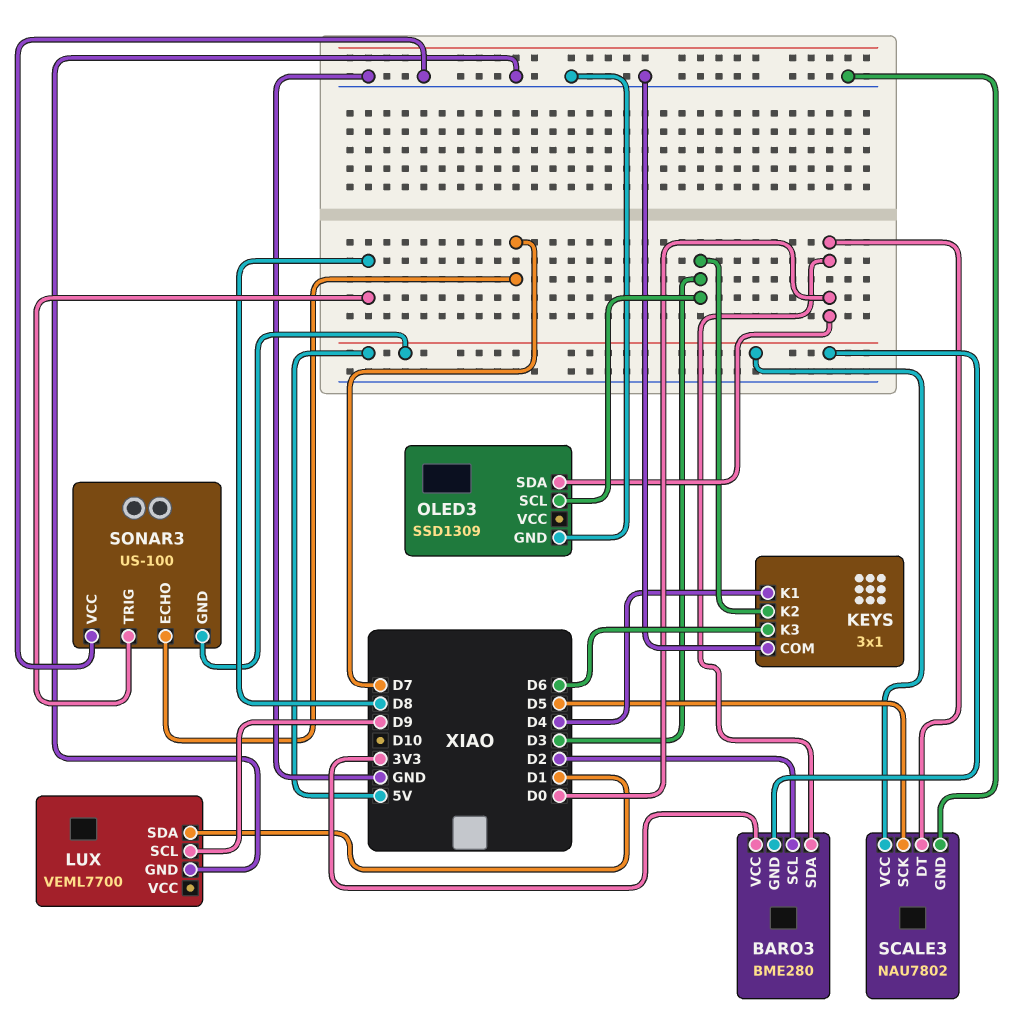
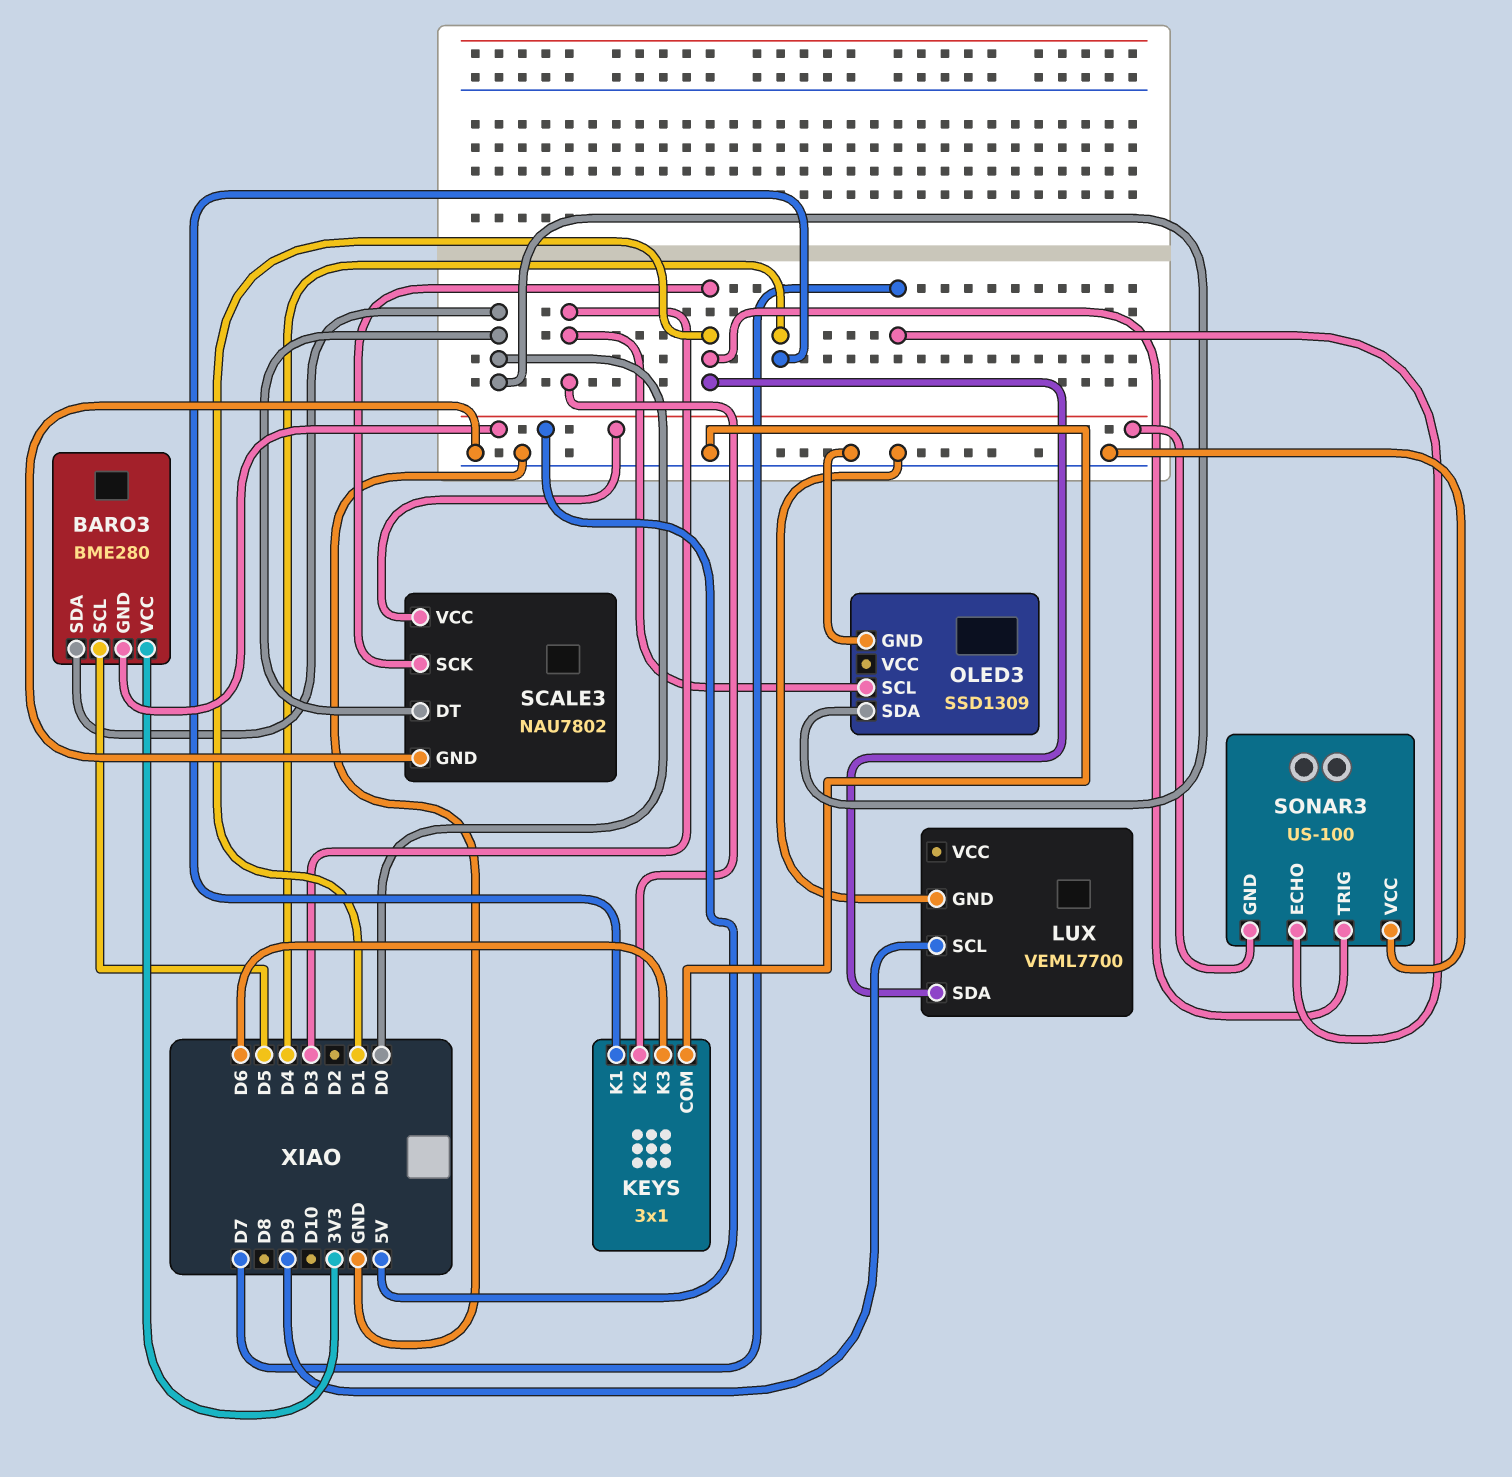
BARO3 pin SCL: D2 -> D5
SCALE3 pin SCK: D5 -> D1
SONAR3 pin TRIG: D8 -> D1

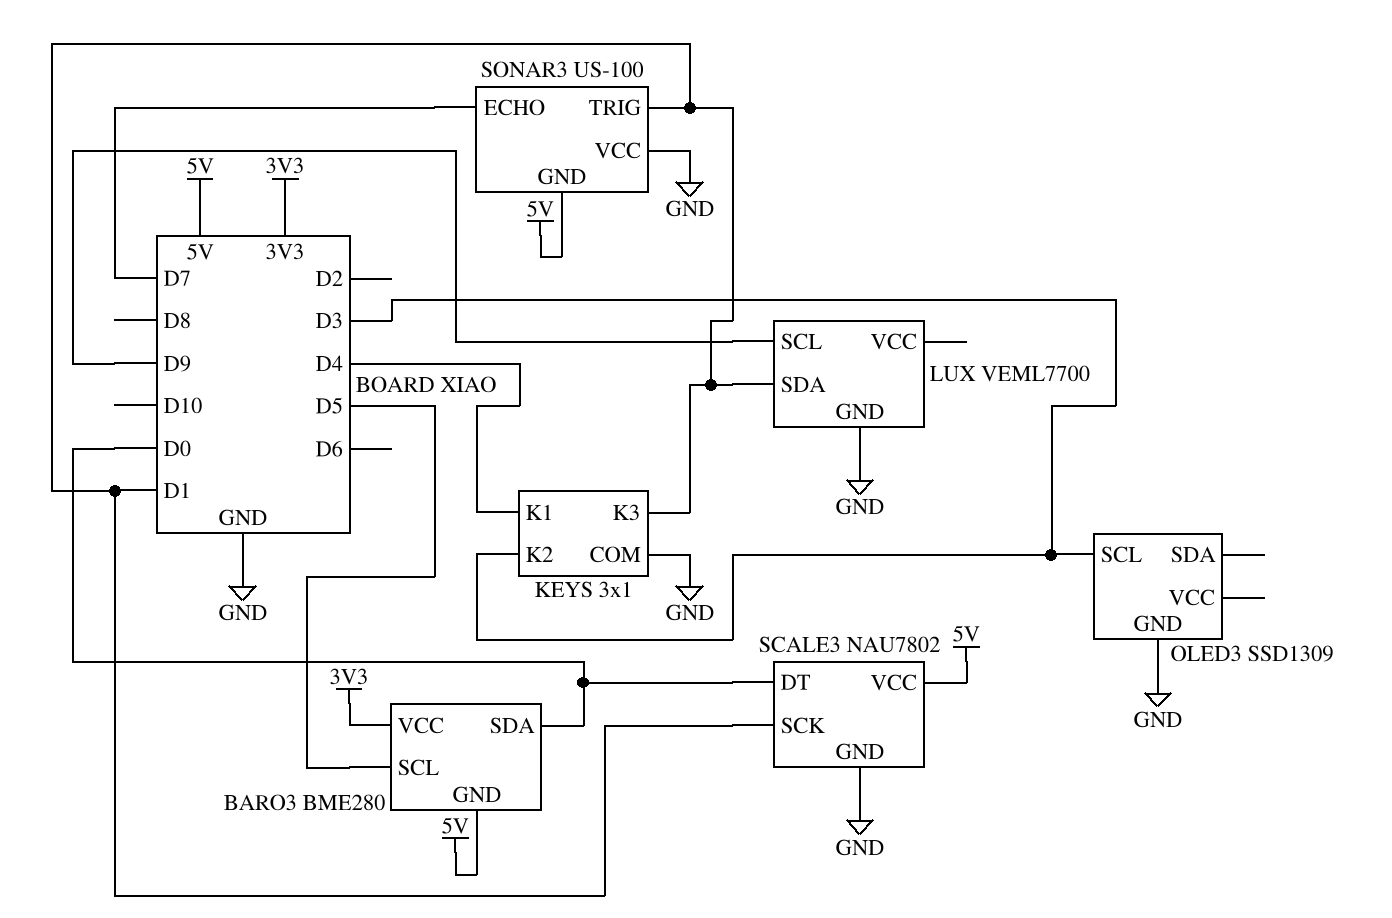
KEYS pin K3: D6 -> D1
OLED3 pin SDA: D0 -> none

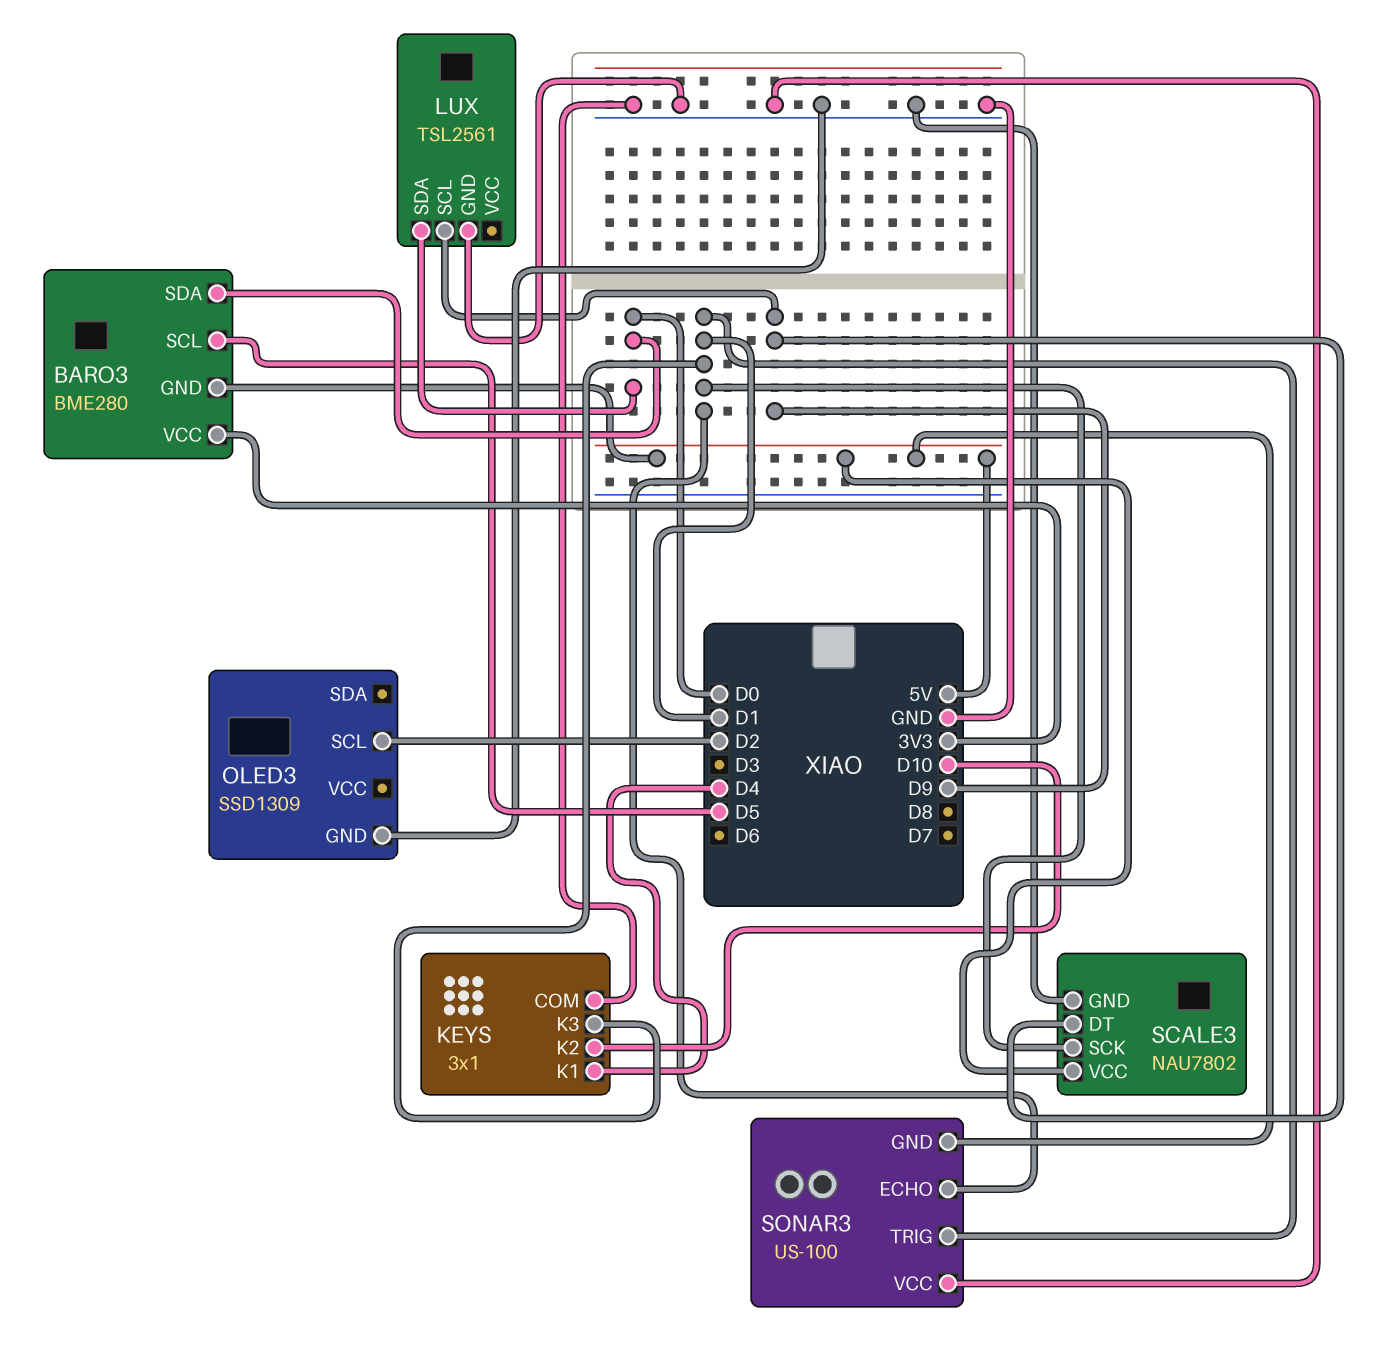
KEYS pin K2: D3 -> D10
LUX: VEML7700 -> TSL2561
LUX pin SDA: D1 -> D0
OLED3 pin SCL: D3 -> D2
SCALE3 pin DT: D0 -> D9
SONAR3 pin ECHO: D7 -> D1

